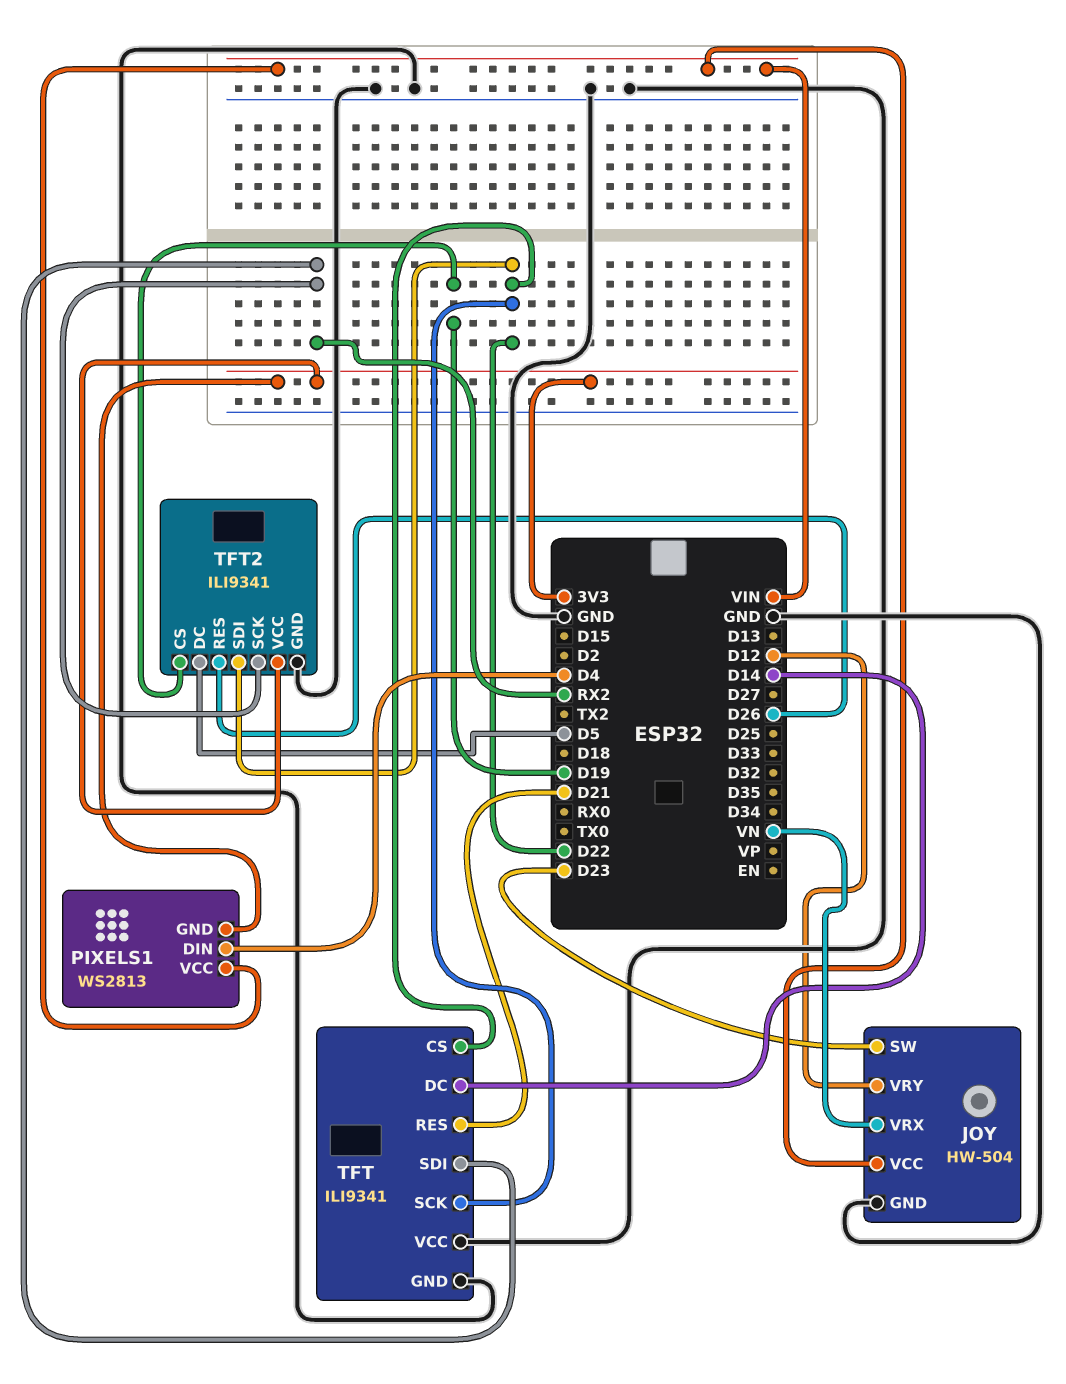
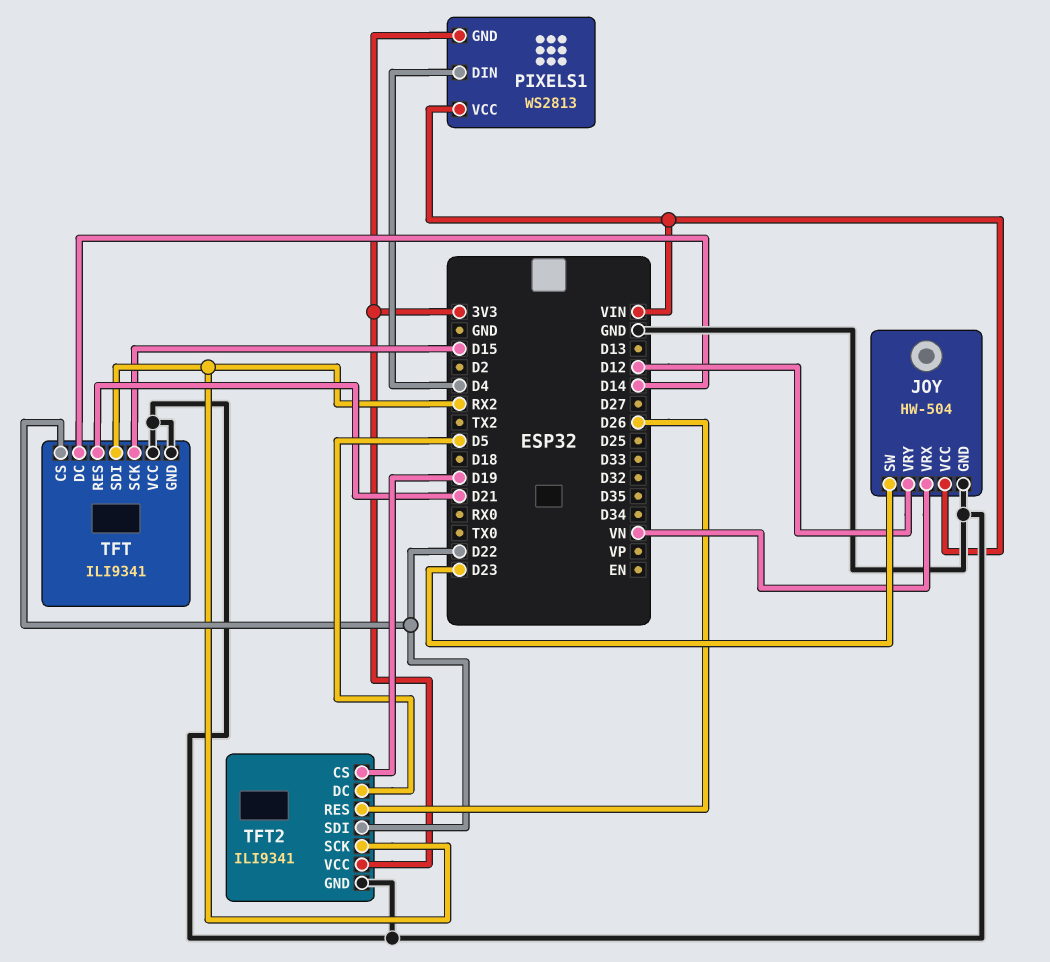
TFT pin SCK: D22 -> D15

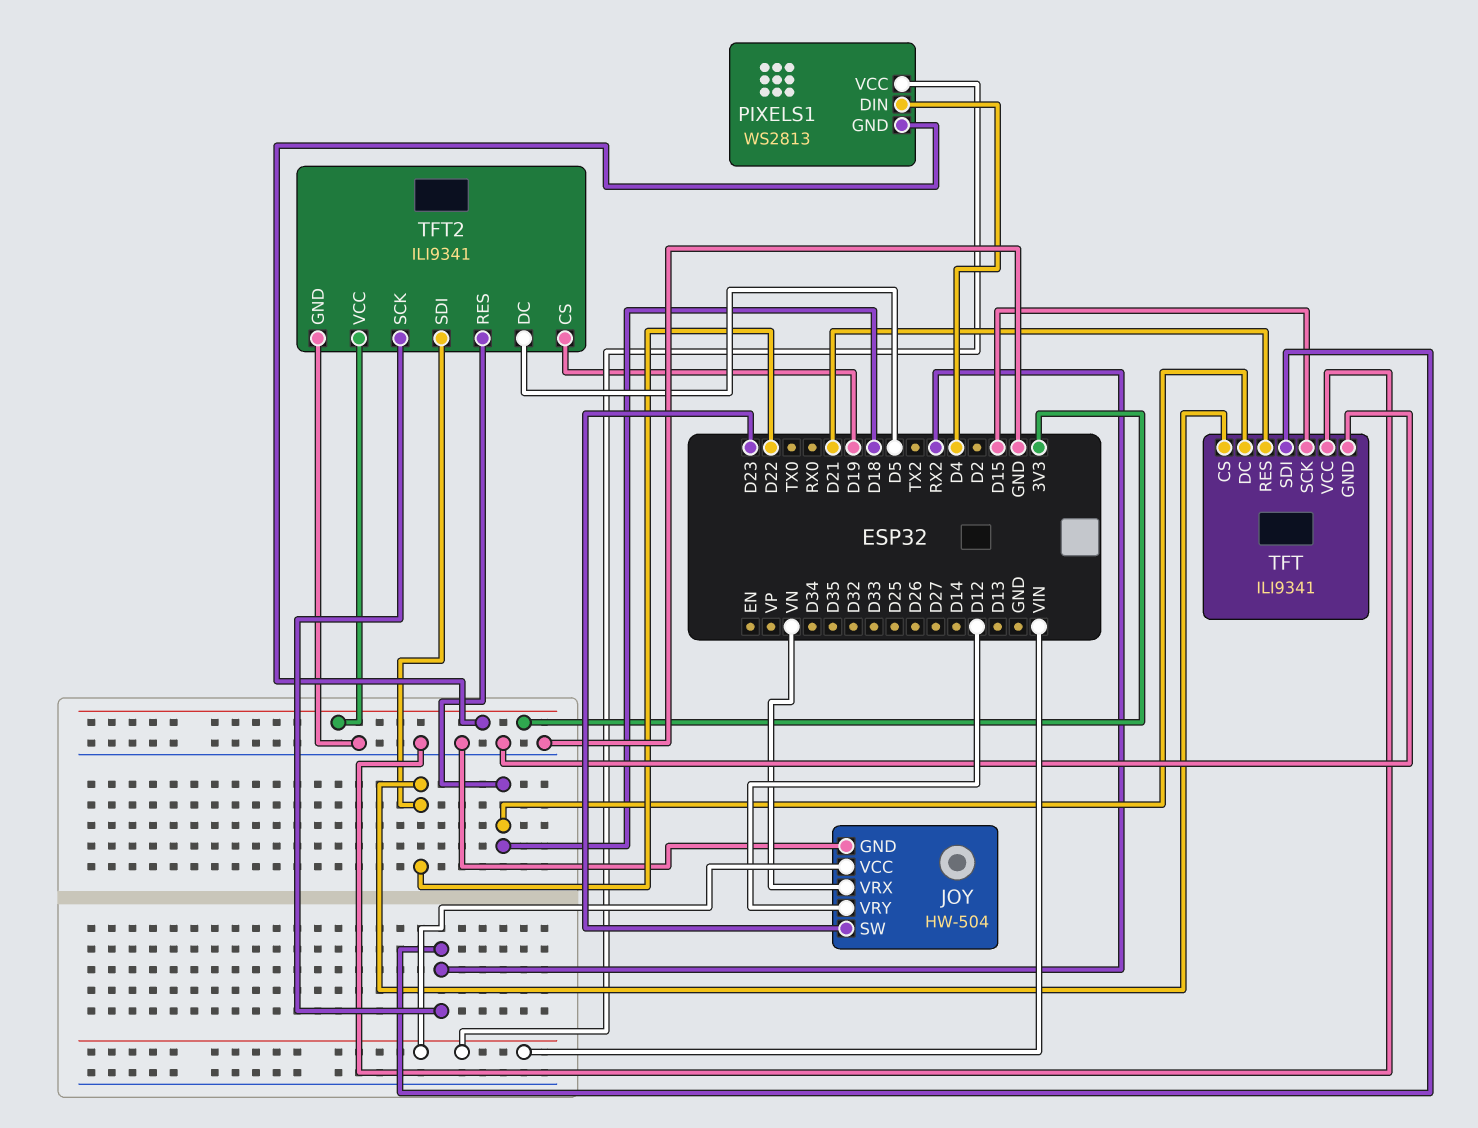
TFT pin DC: D14 -> D18
TFT2 pin RES: D26 -> D18

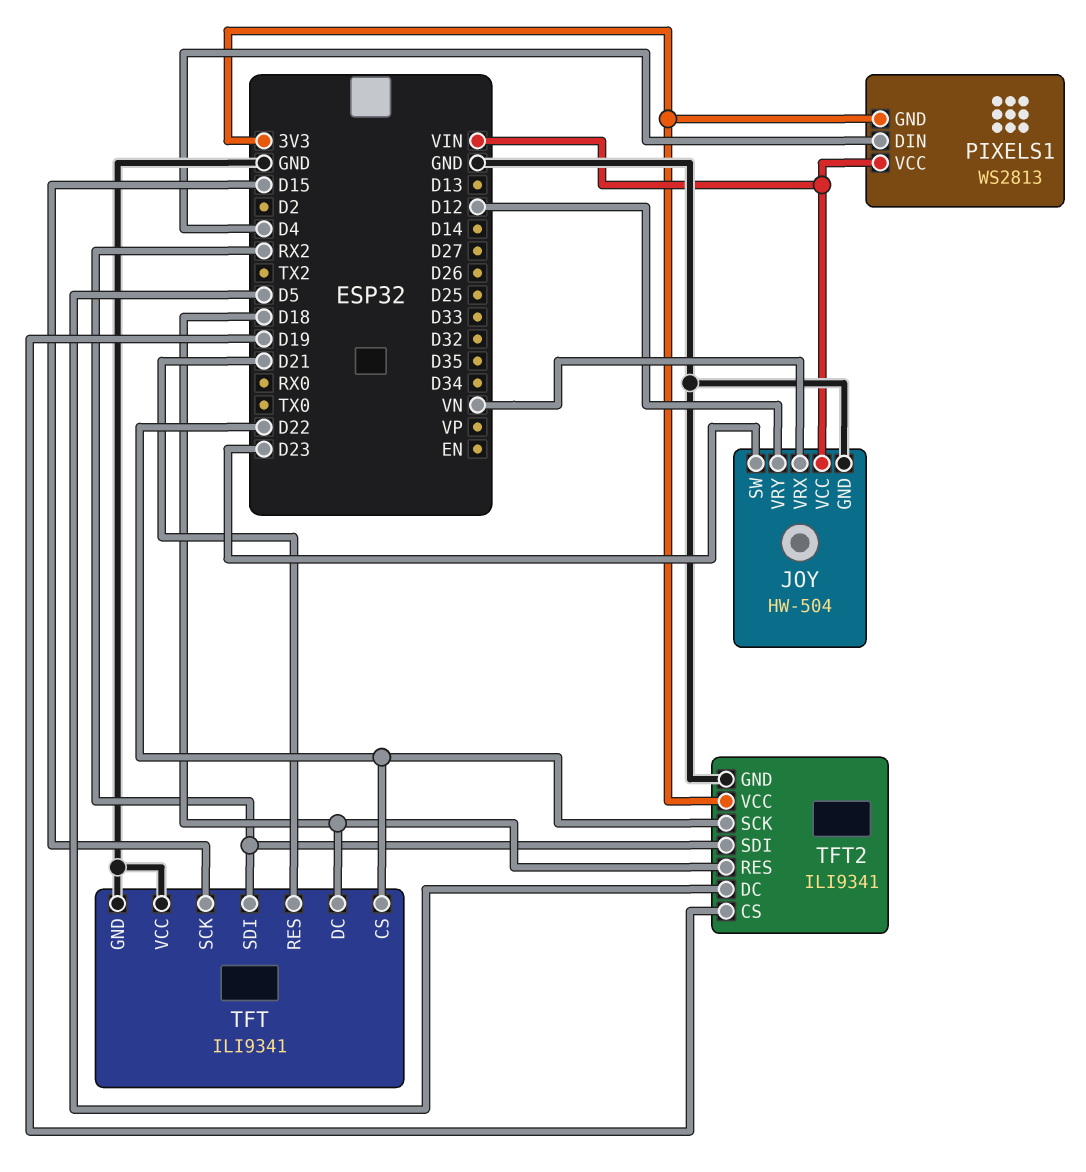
TFT2 pin SCK: RX2 -> D22
TFT2 pin SDI: D22 -> RX2

